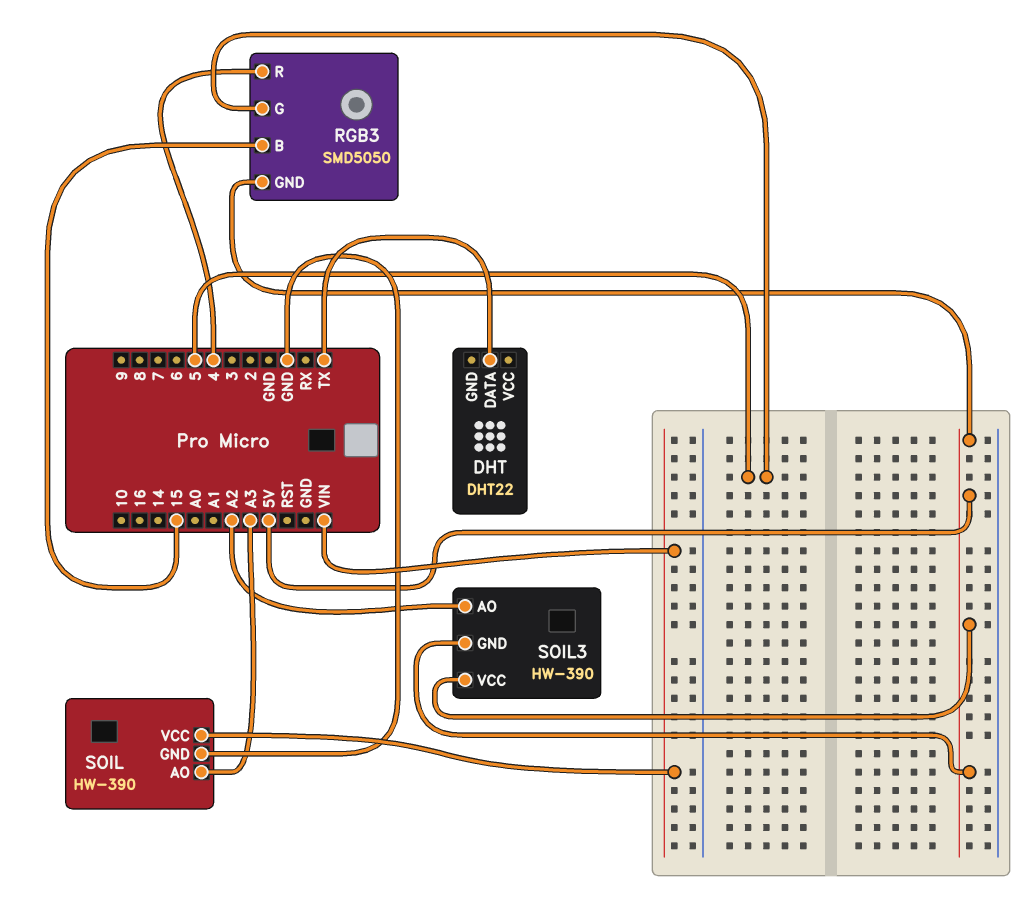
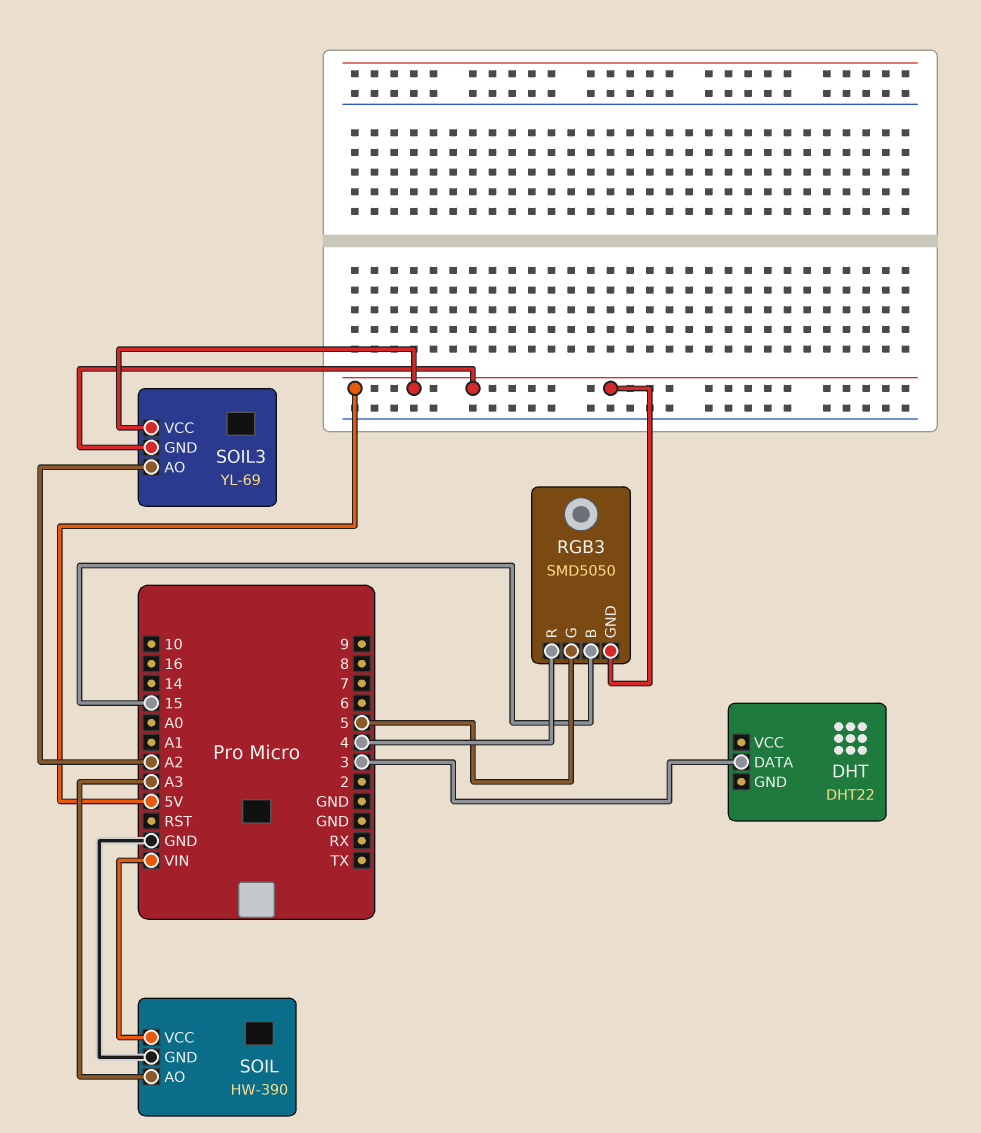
DHT pin DATA: TX -> 3
SOIL3: HW-390 -> YL-69

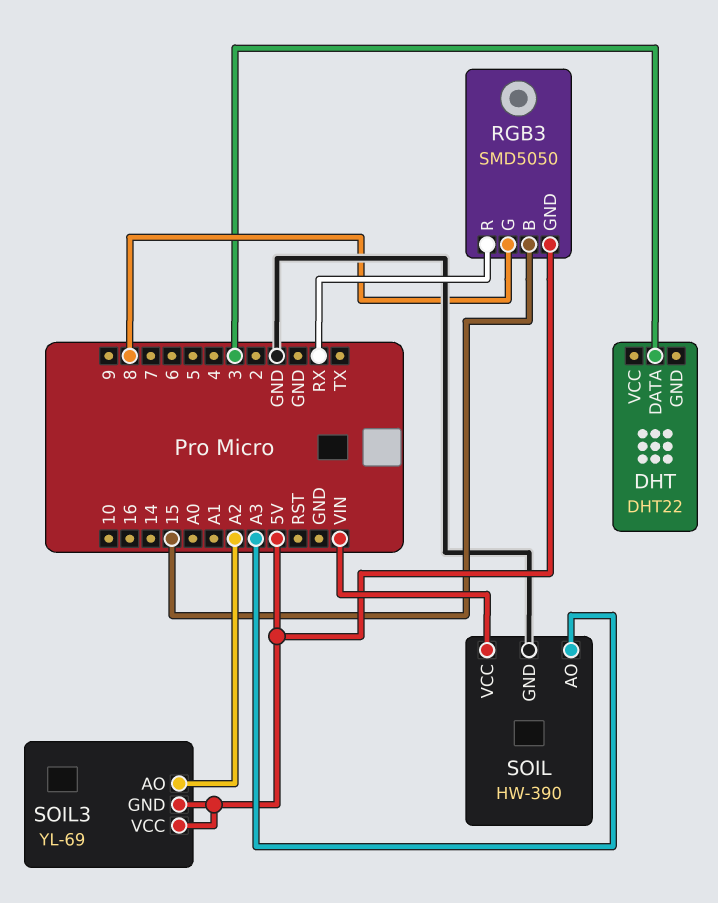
RGB3 pin G: 5 -> 8
RGB3 pin R: 4 -> RX

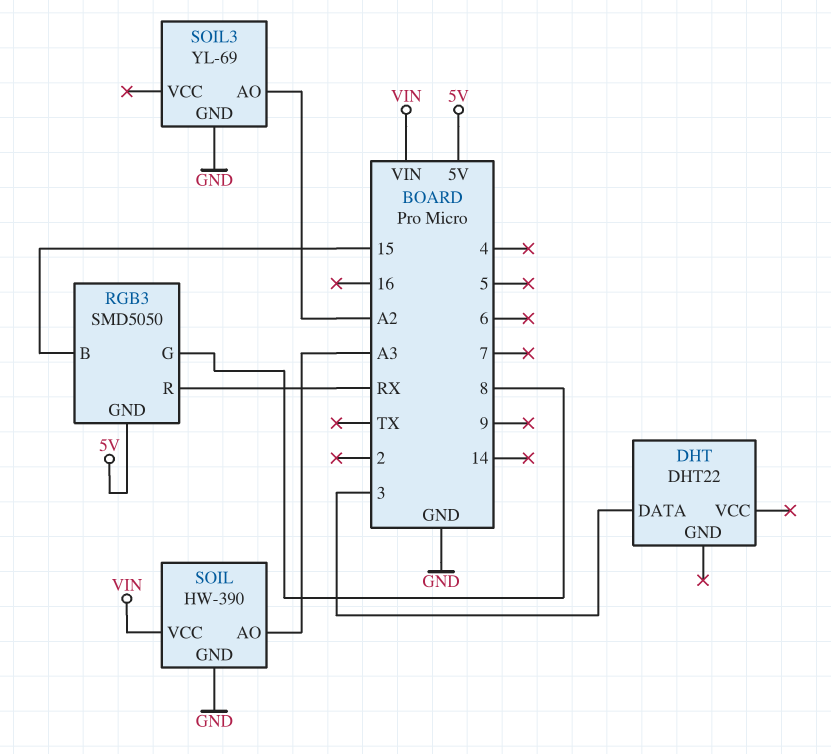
SOIL3 pin GND: 5V -> GND
SOIL3 pin VCC: 5V -> none

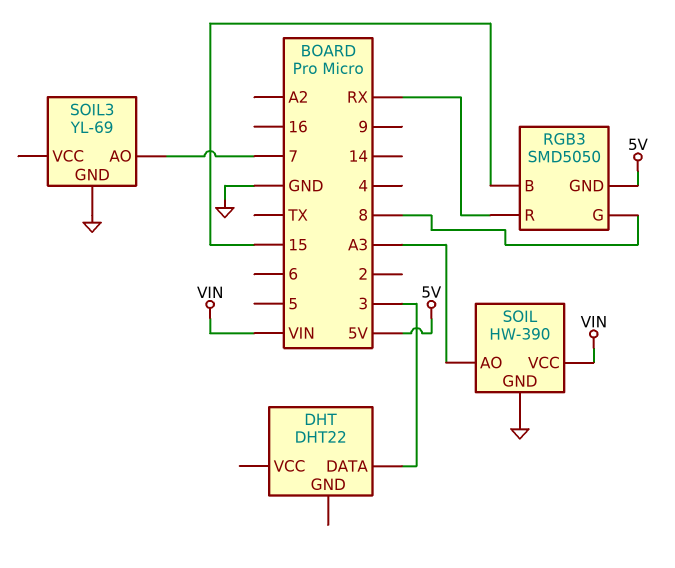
SOIL3 pin AO: A2 -> 7

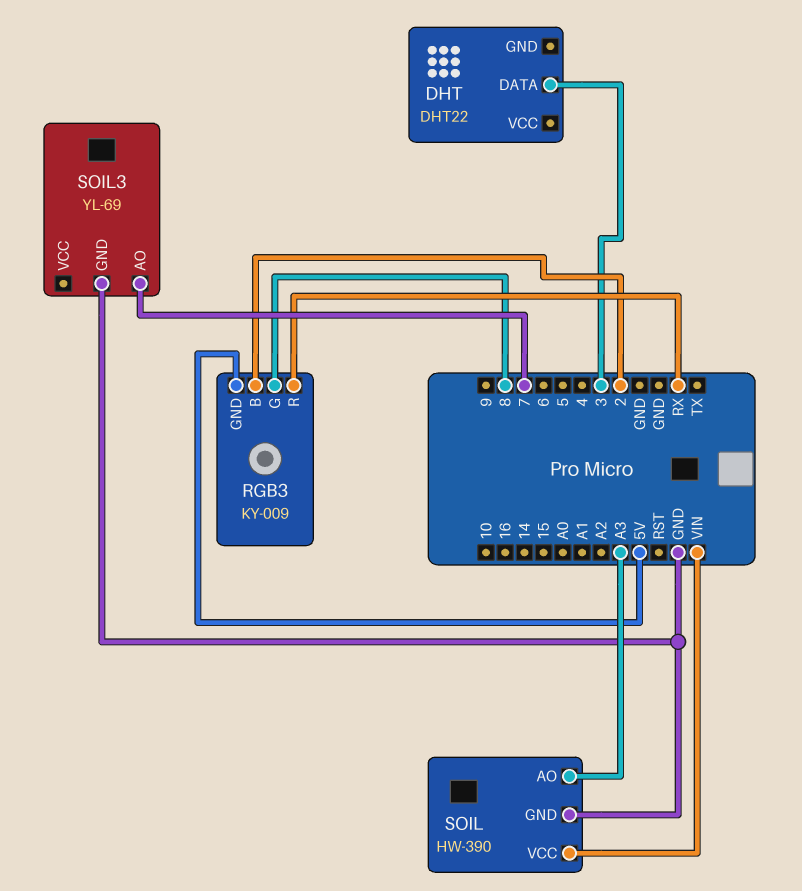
RGB3: SMD5050 -> KY-009
RGB3 pin B: 15 -> 2

